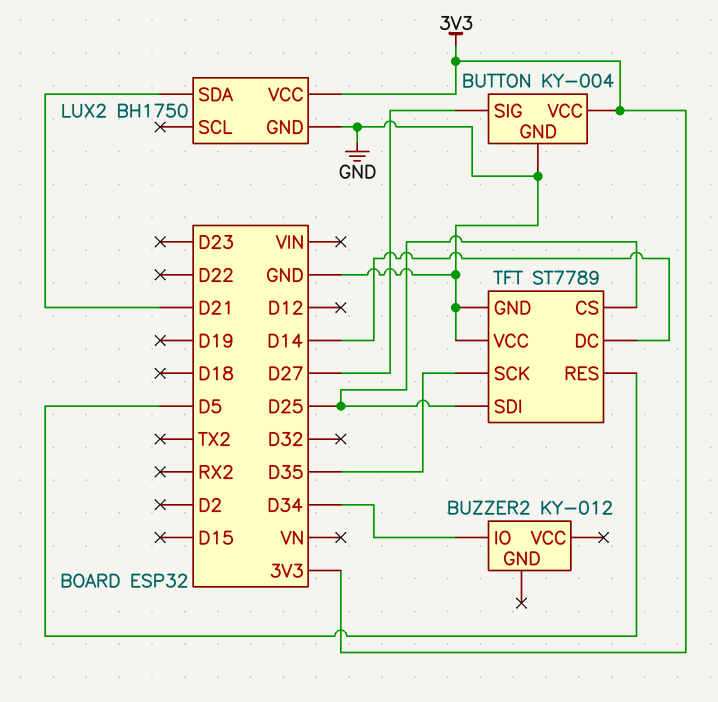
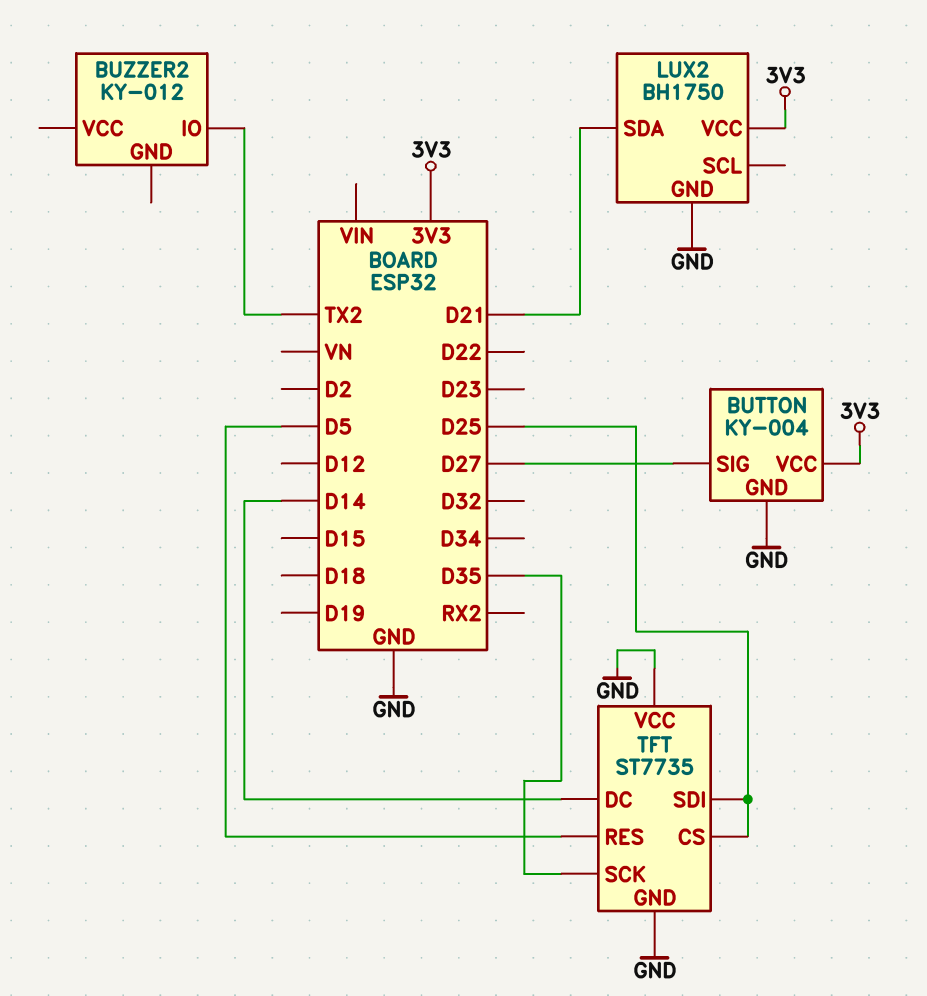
BUZZER2 pin IO: D34 -> TX2
TFT: ST7789 -> ST7735

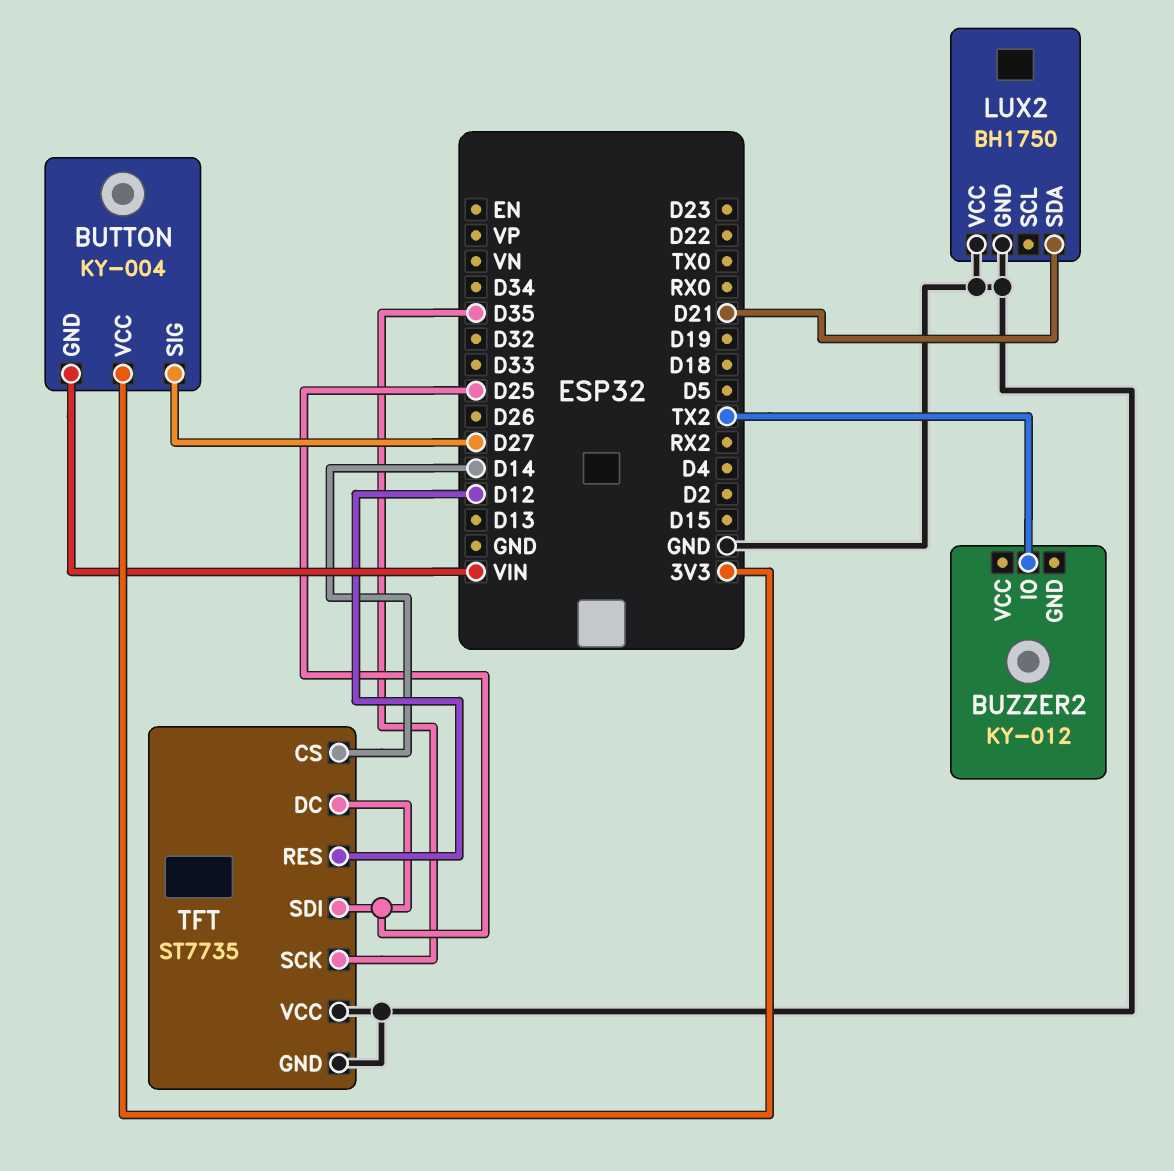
BUTTON pin GND: GND -> VIN
LUX2 pin VCC: 3V3 -> GND
TFT pin CS: D25 -> D14
TFT pin DC: D14 -> D25
TFT pin RES: D5 -> D12

